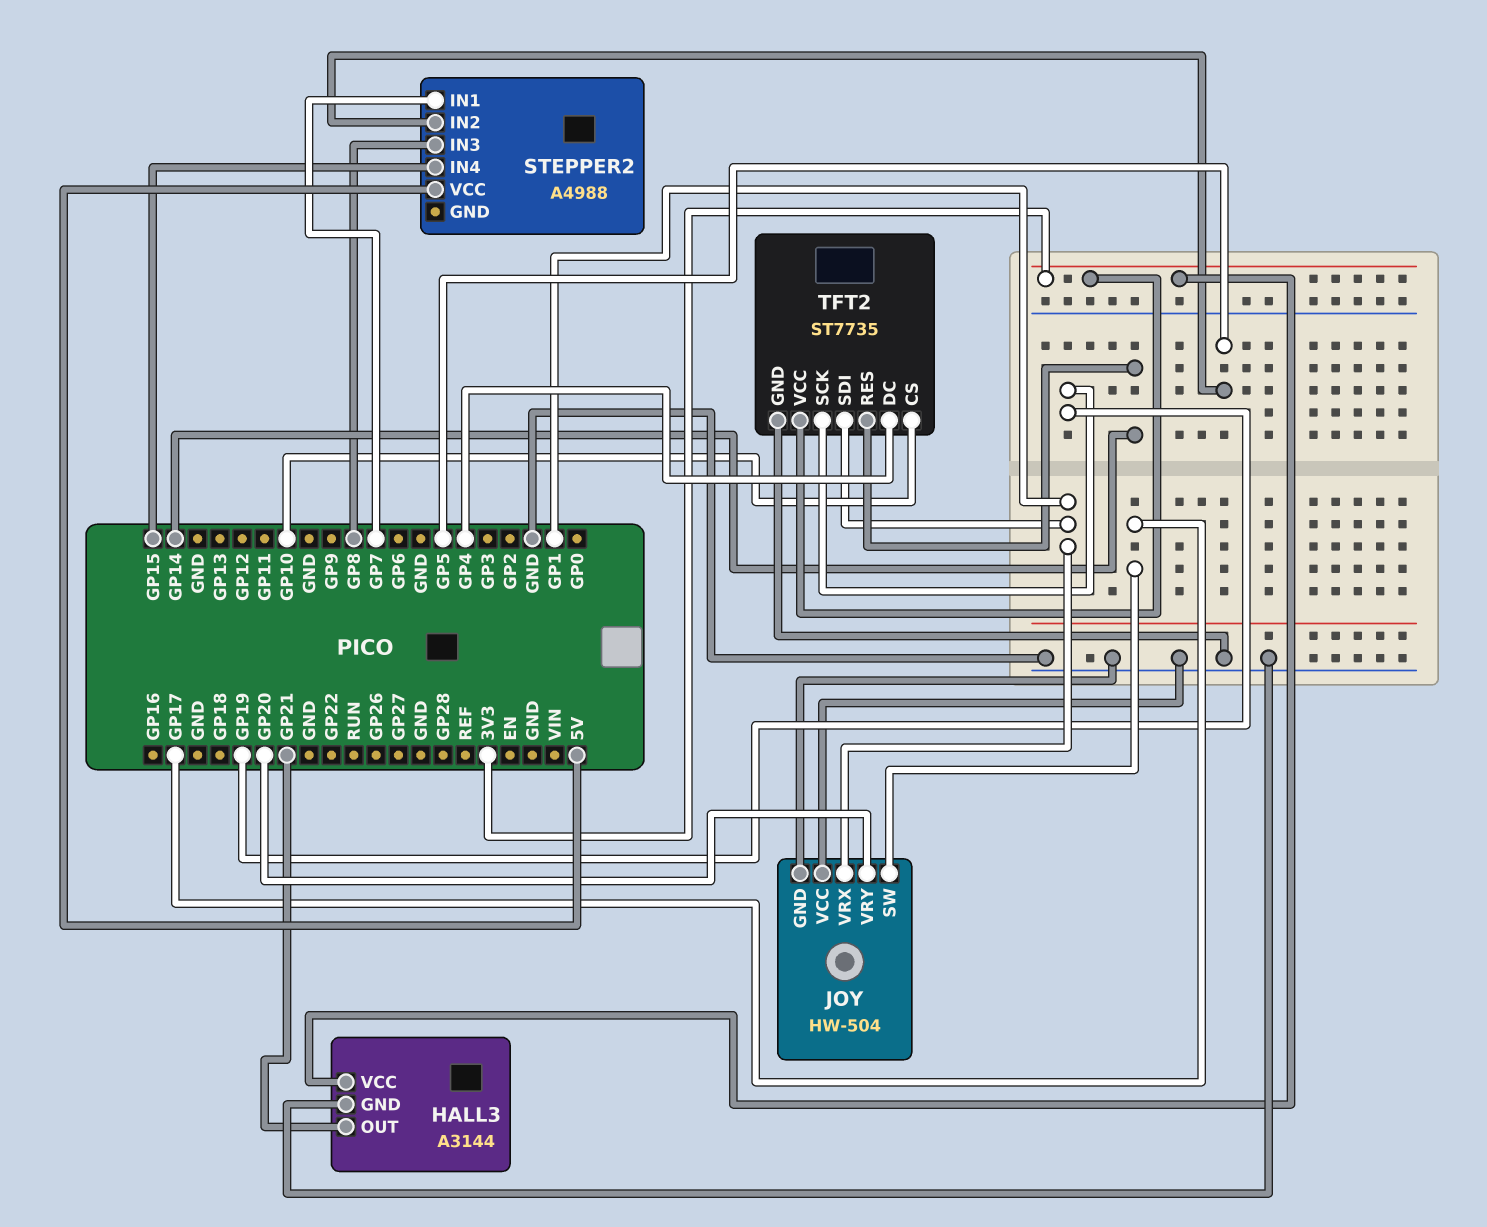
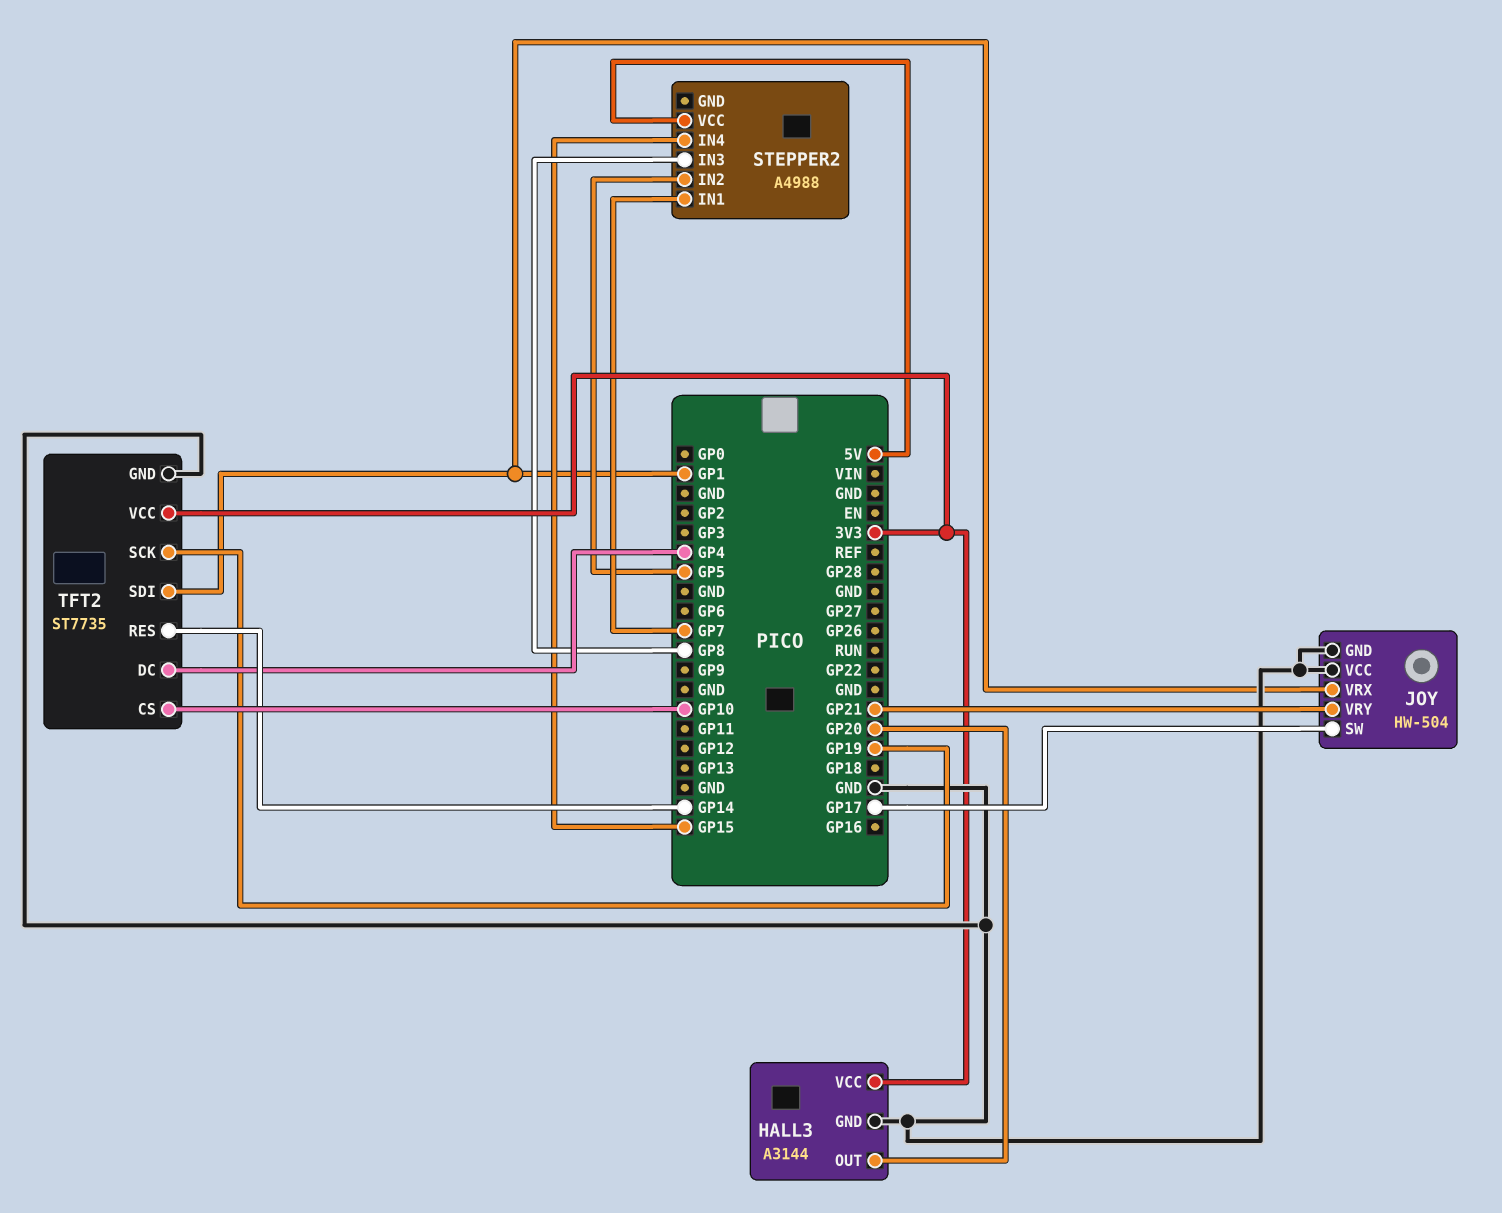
HALL3 pin OUT: GP21 -> GP20
JOY pin VRY: GP20 -> GP21

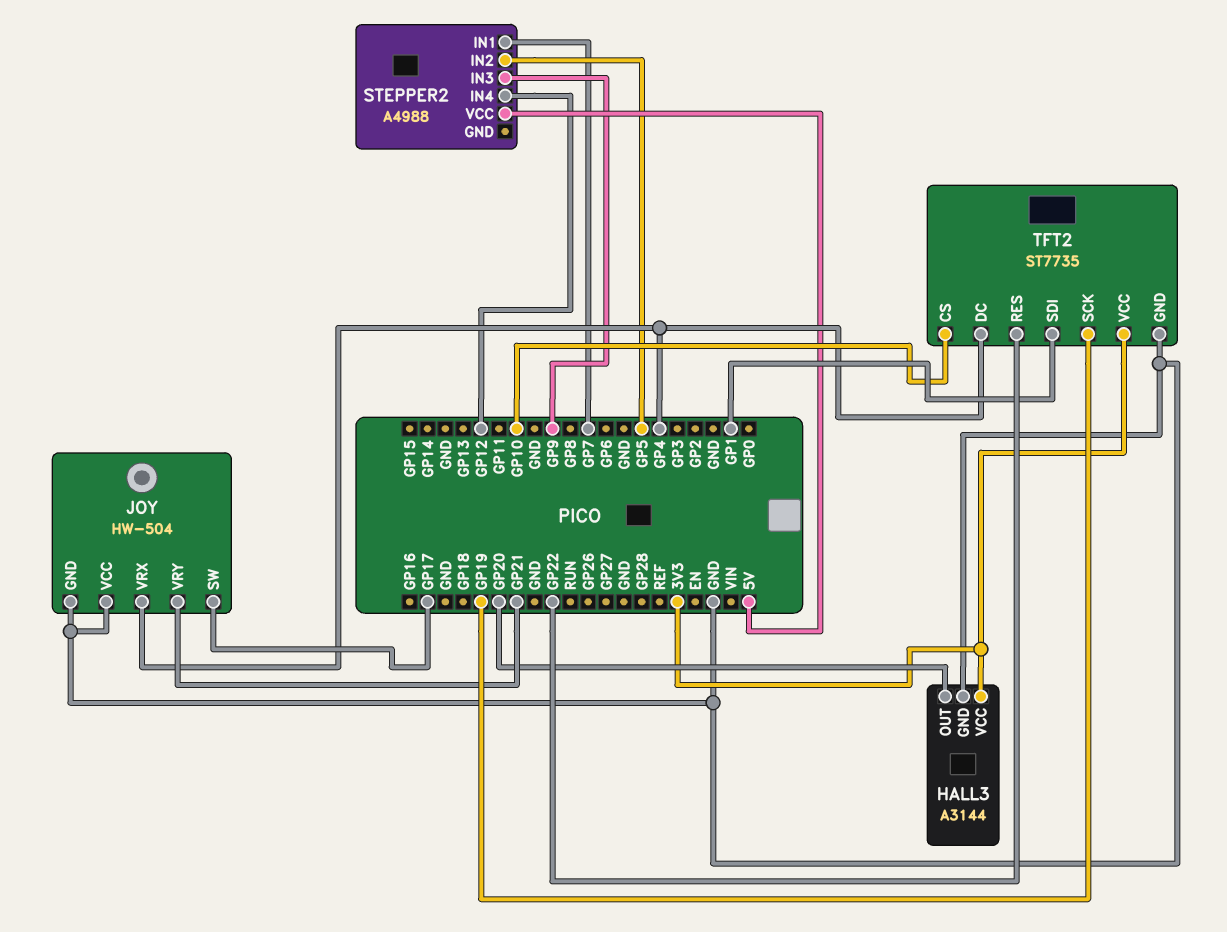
JOY pin VRX: GP1 -> GP4
STEPPER2 pin IN3: GP8 -> GP9
STEPPER2 pin IN4: GP15 -> GP12
TFT2 pin RES: GP14 -> GP22

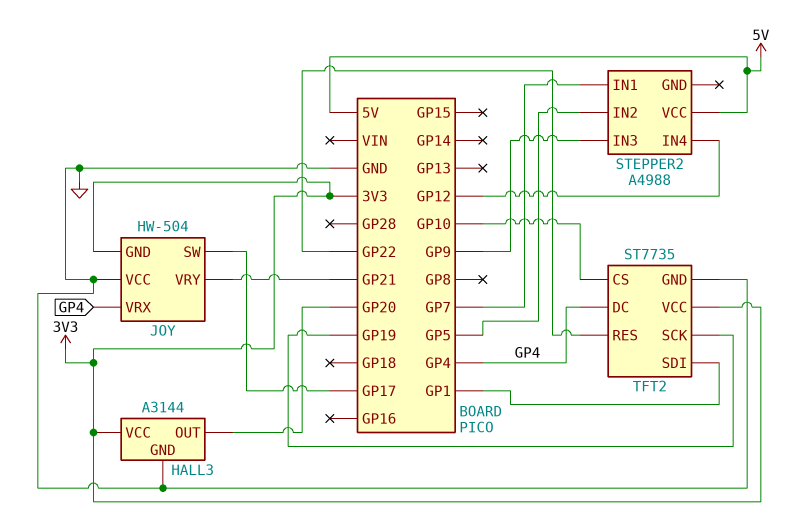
JOY pin GND: GND -> 3V3

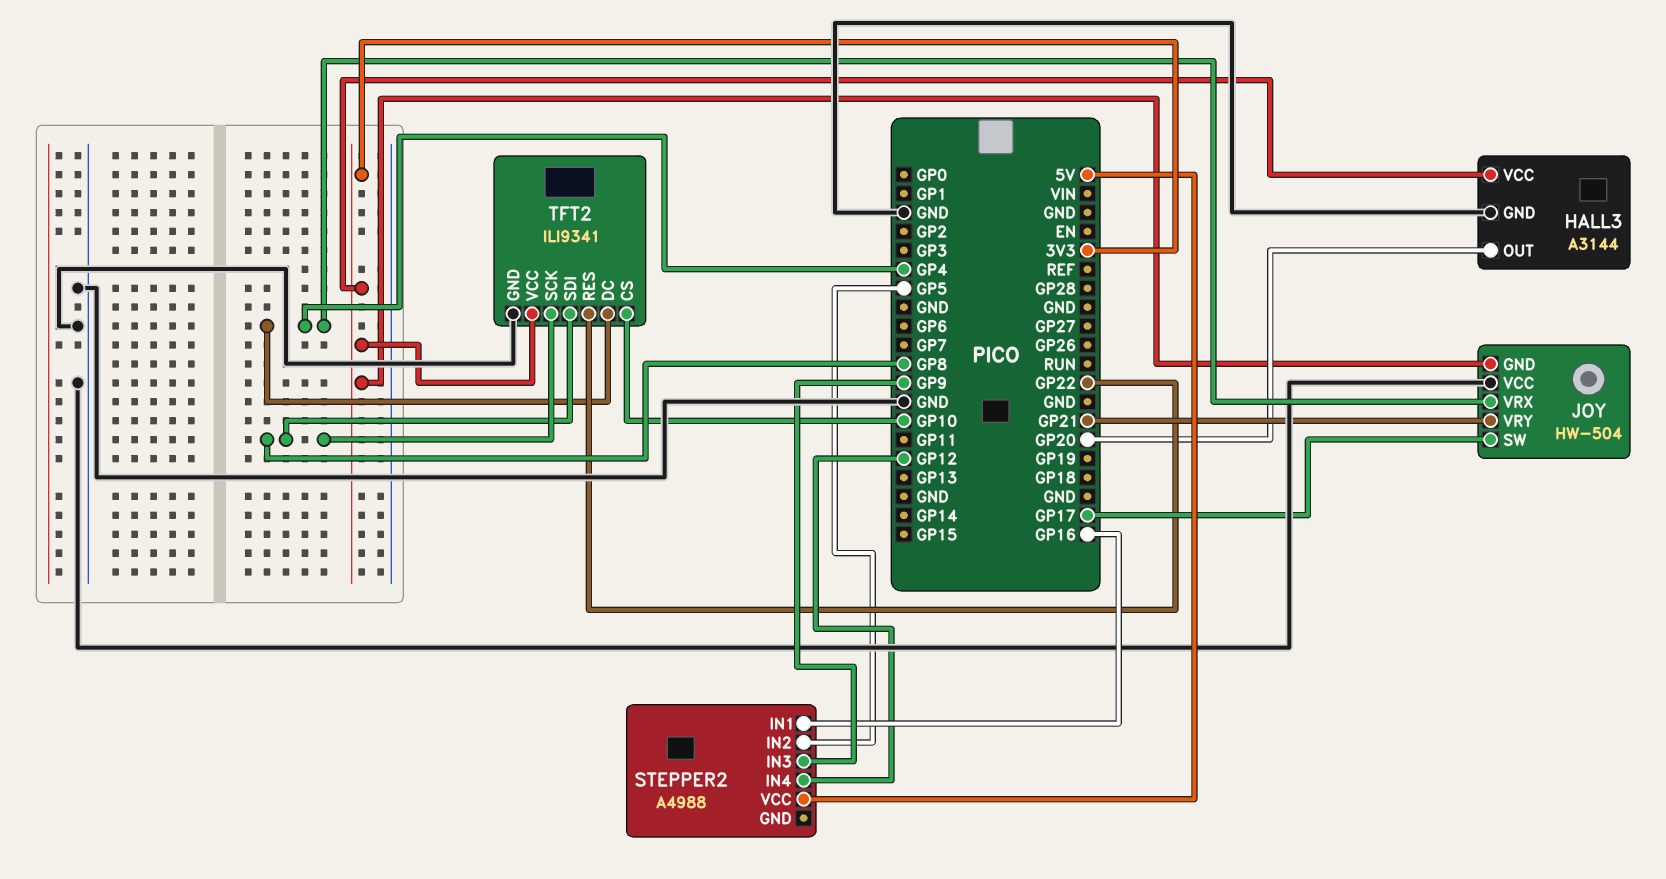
STEPPER2 pin IN1: GP7 -> GP16
TFT2: ST7735 -> ILI9341
TFT2 pin SCK: GP19 -> GP8
TFT2 pin SDI: GP1 -> GP8

